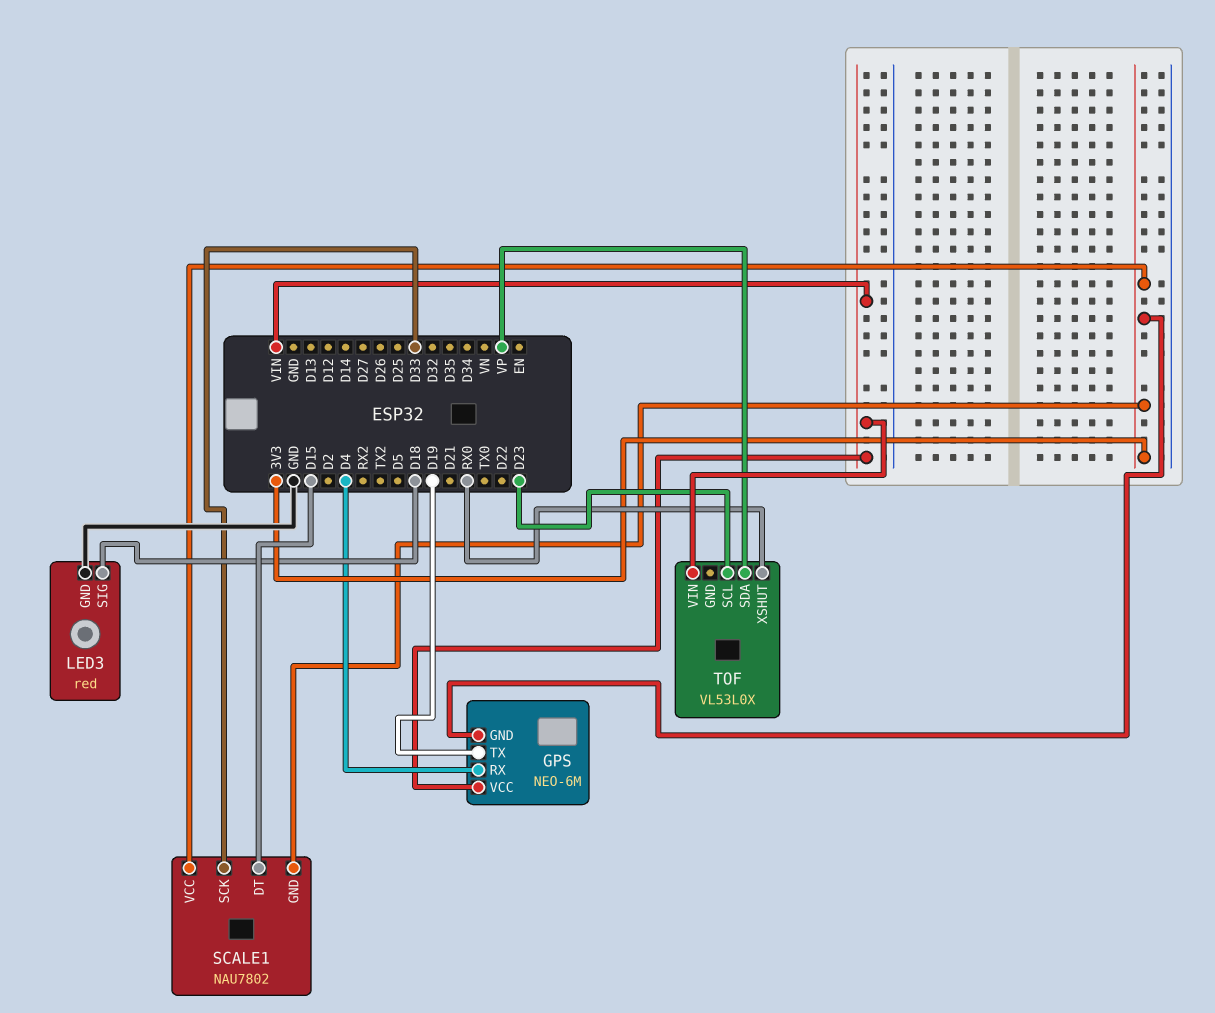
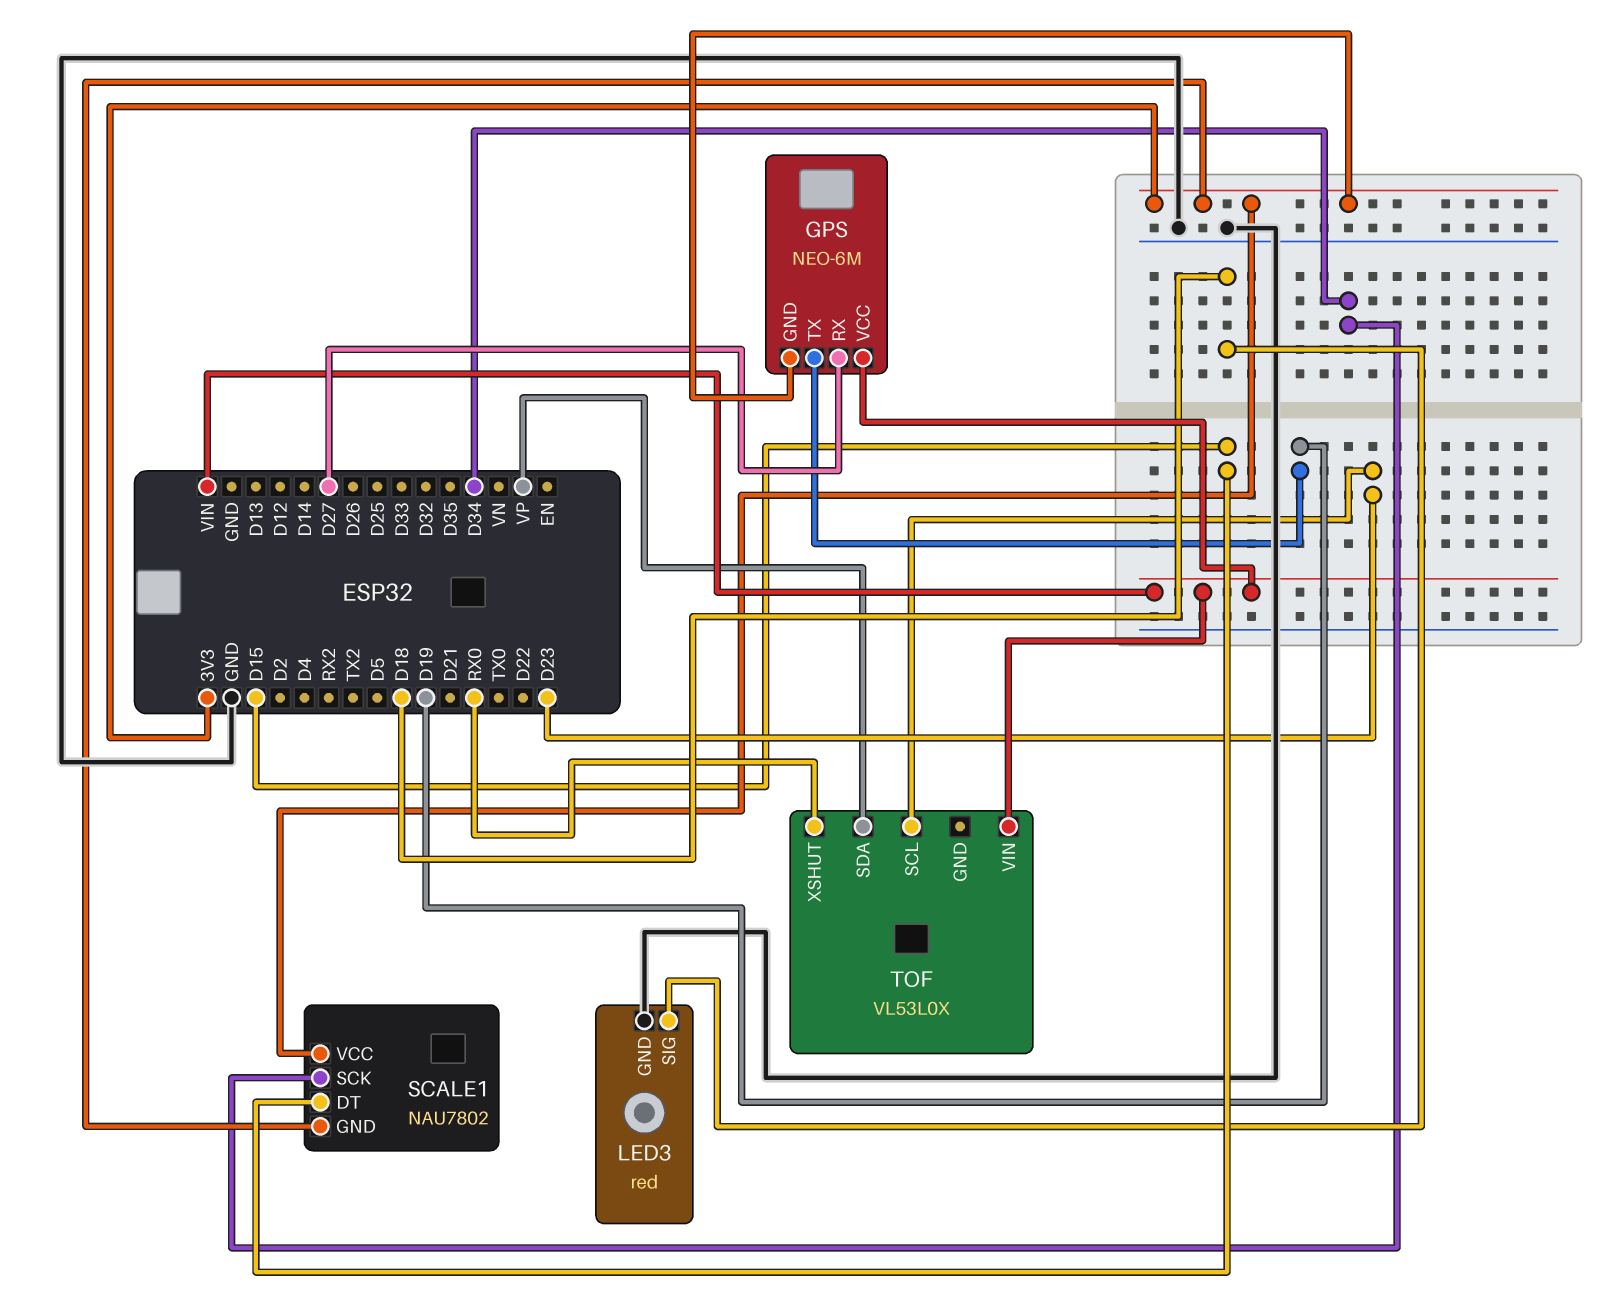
GPS pin RX: D4 -> D27
SCALE1 pin SCK: D33 -> D34

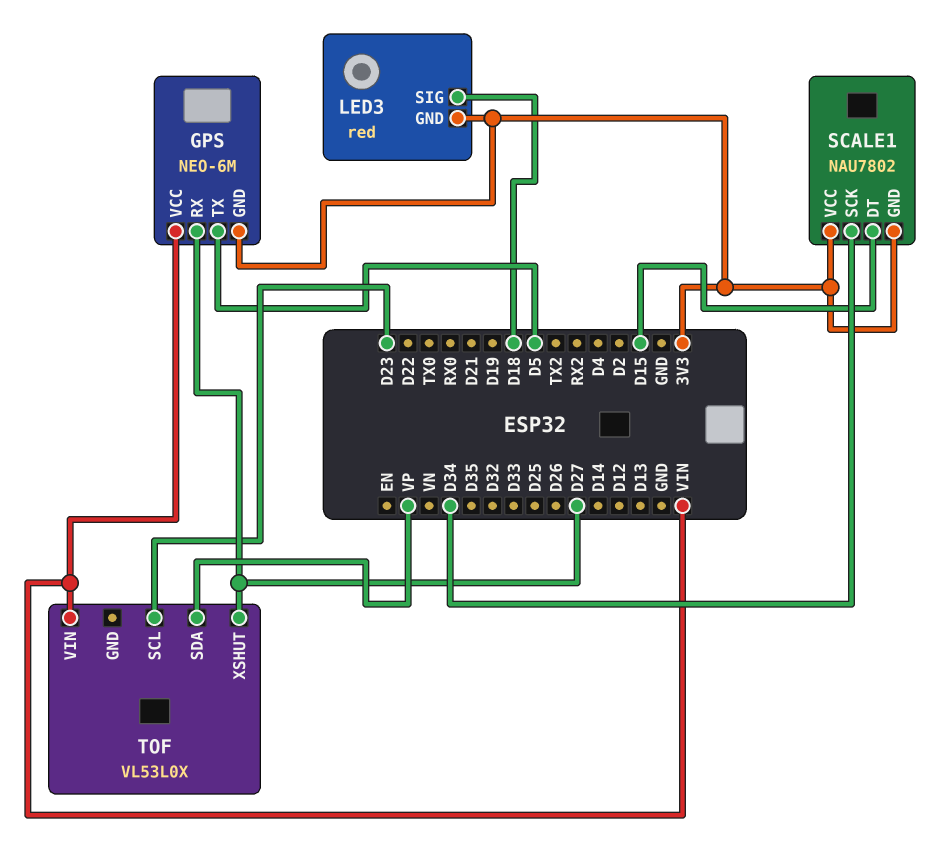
GPS pin TX: D19 -> D5
LED3 pin GND: GND -> 3V3
TOF pin XSHUT: RX0 -> D27

